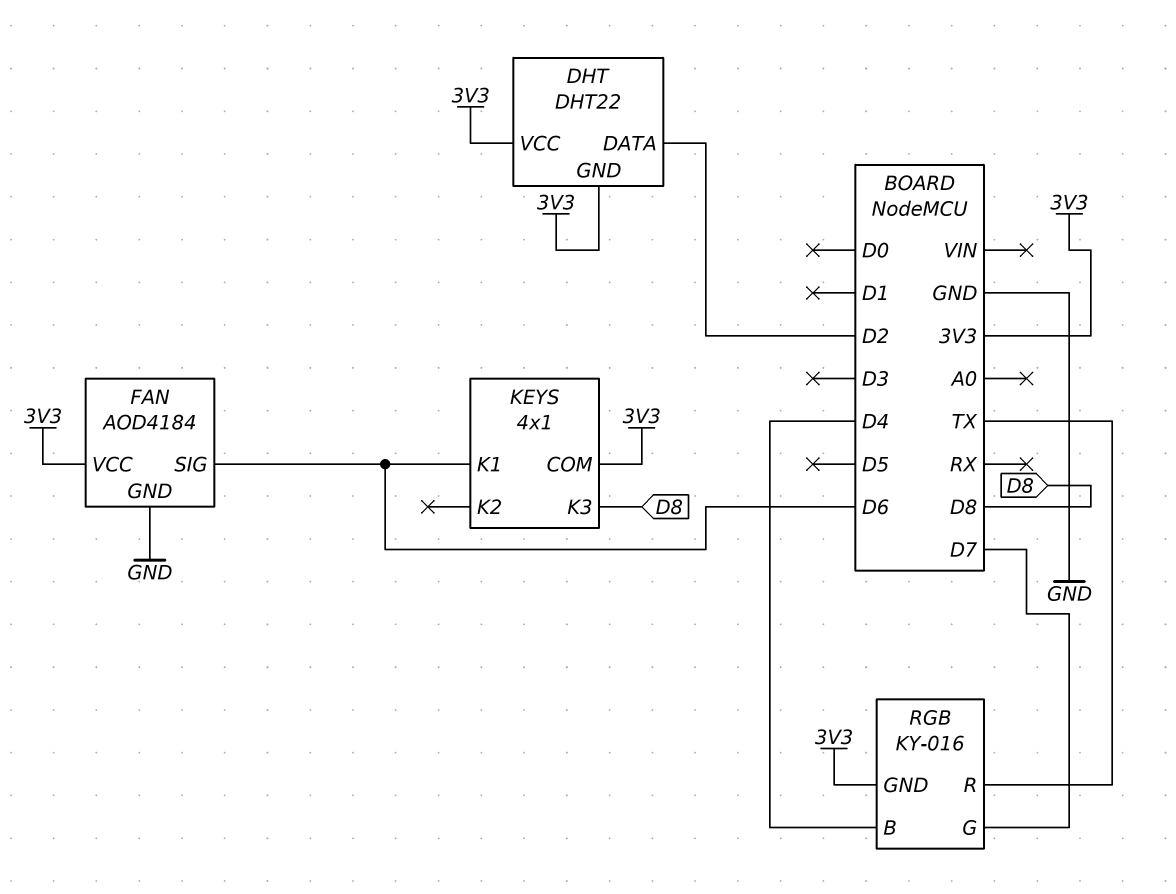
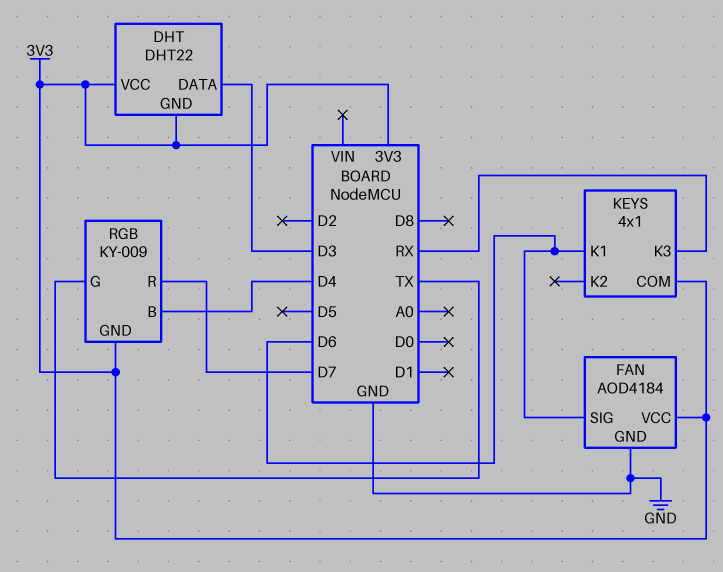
DHT pin DATA: D2 -> D3
KEYS pin K3: D8 -> RX
RGB: KY-016 -> KY-009
RGB pin G: D7 -> TX
RGB pin R: TX -> D7

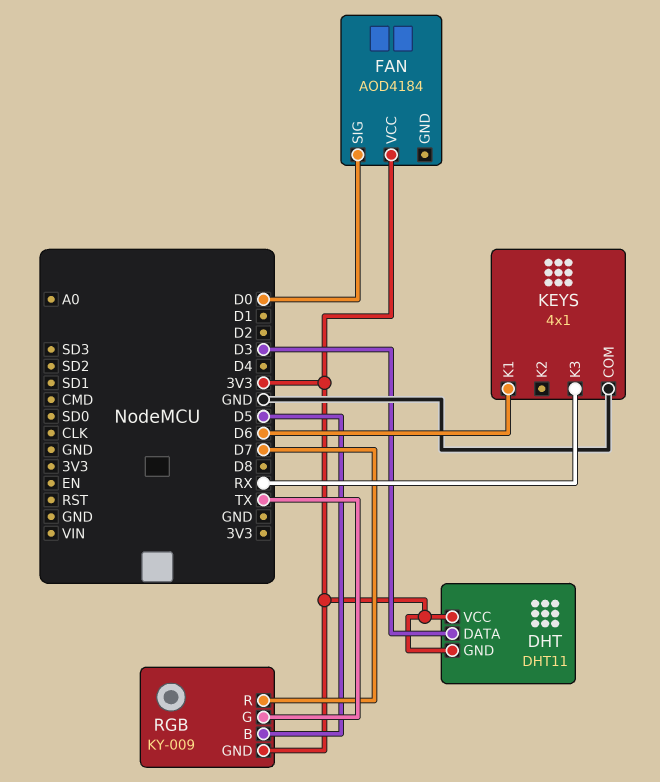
DHT: DHT22 -> DHT11
FAN pin GND: GND -> none
FAN pin SIG: D6 -> D0
KEYS pin COM: 3V3 -> GND
RGB pin B: D4 -> D5

